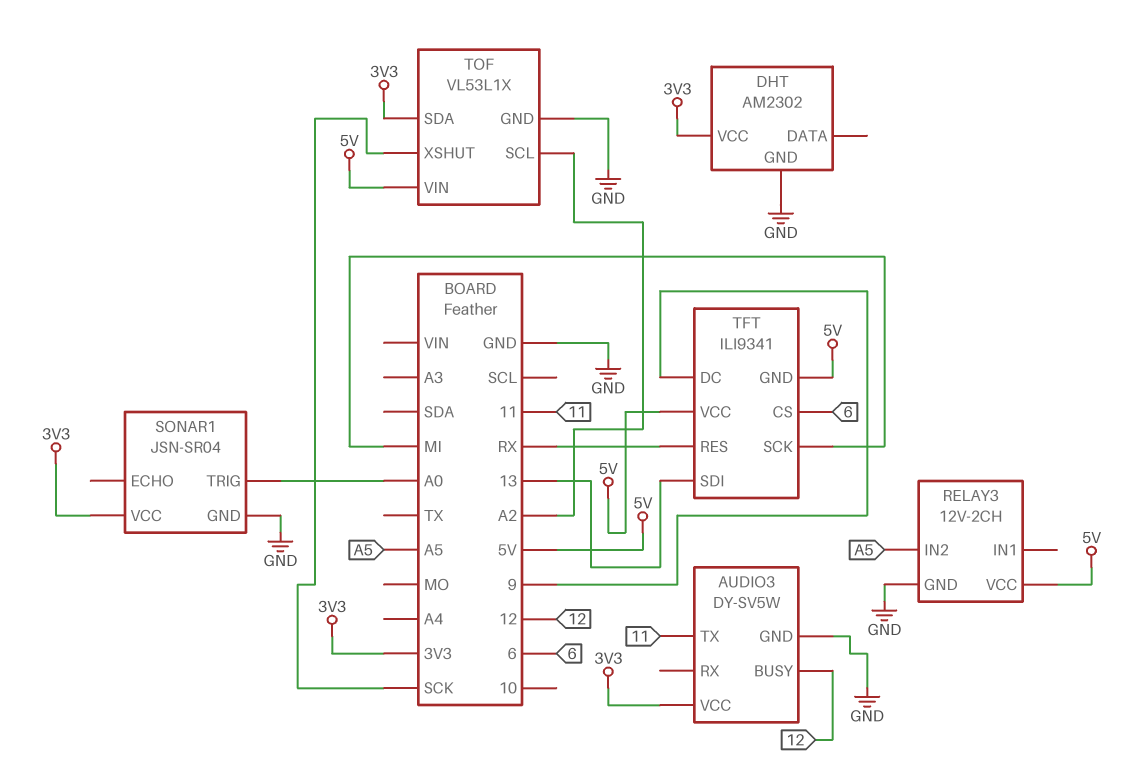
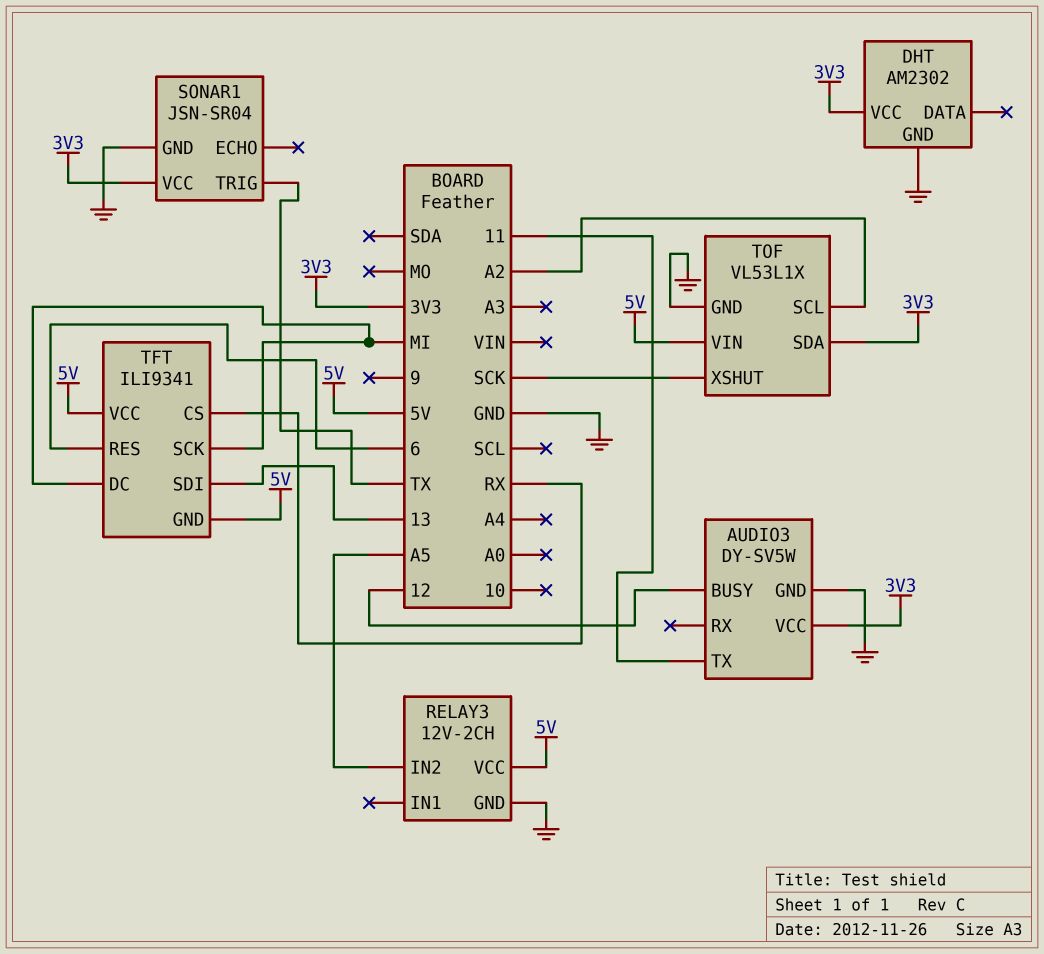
SONAR1 pin TRIG: A0 -> TX
TFT pin CS: 6 -> RX
TFT pin DC: 9 -> MI
TFT pin RES: RX -> 6

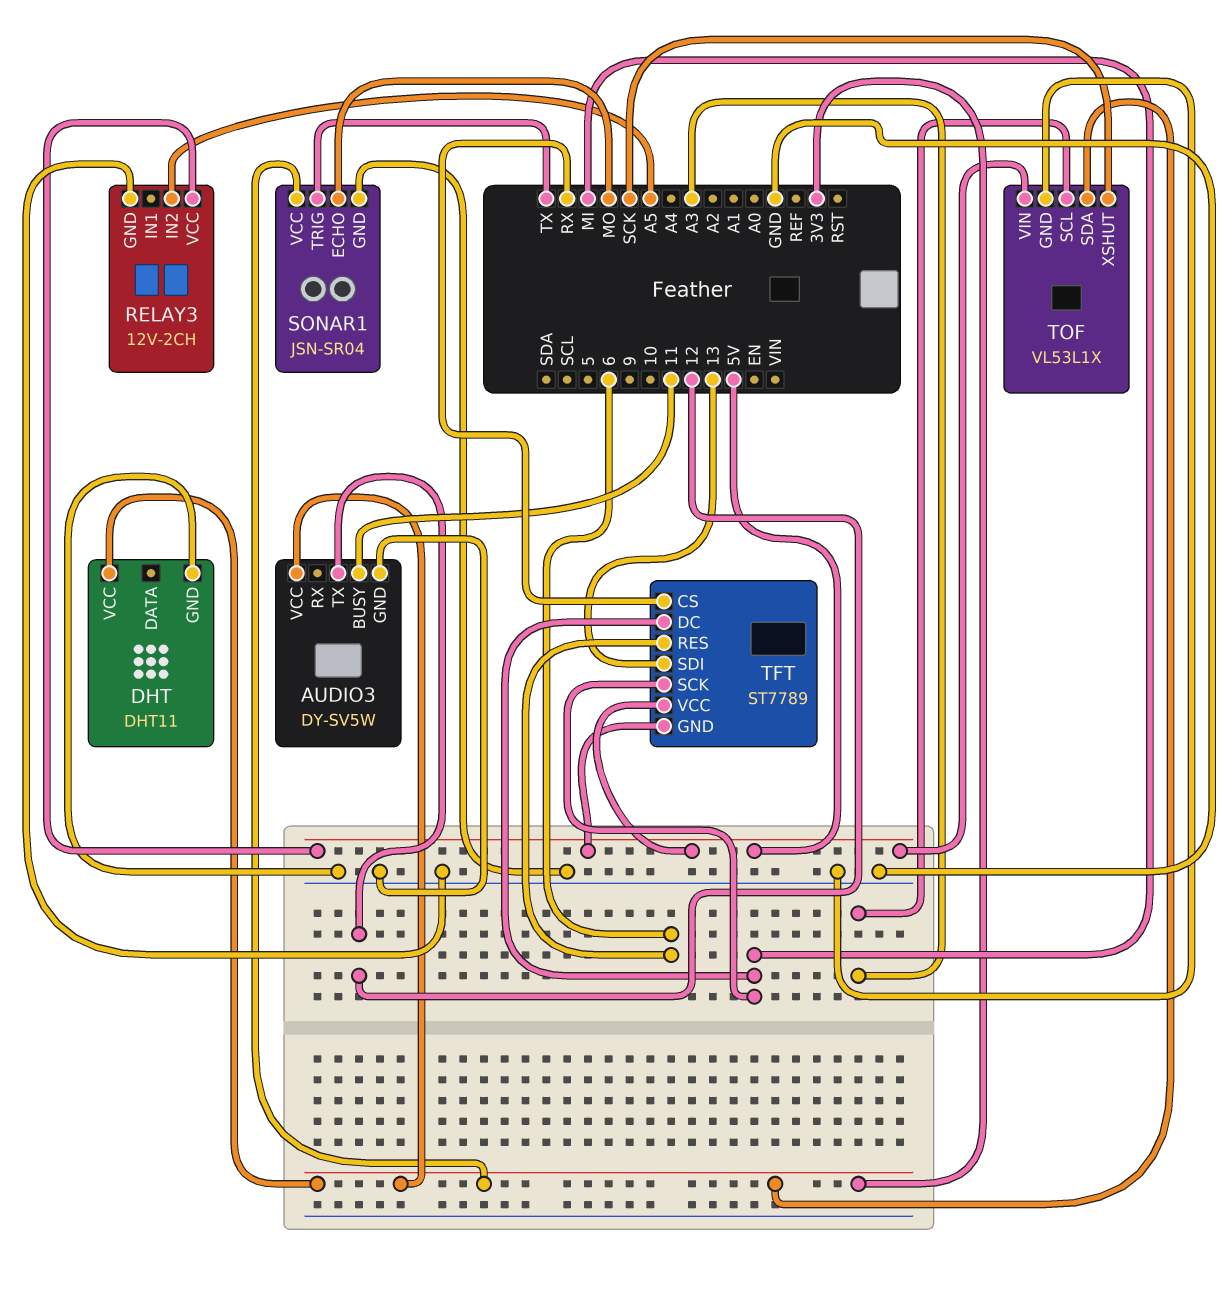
AUDIO3 pin BUSY: 12 -> 11
AUDIO3 pin TX: 11 -> 12
DHT: AM2302 -> DHT11
SONAR1 pin ECHO: none -> MO
TFT: ILI9341 -> ST7789
TOF pin SCL: A2 -> A3

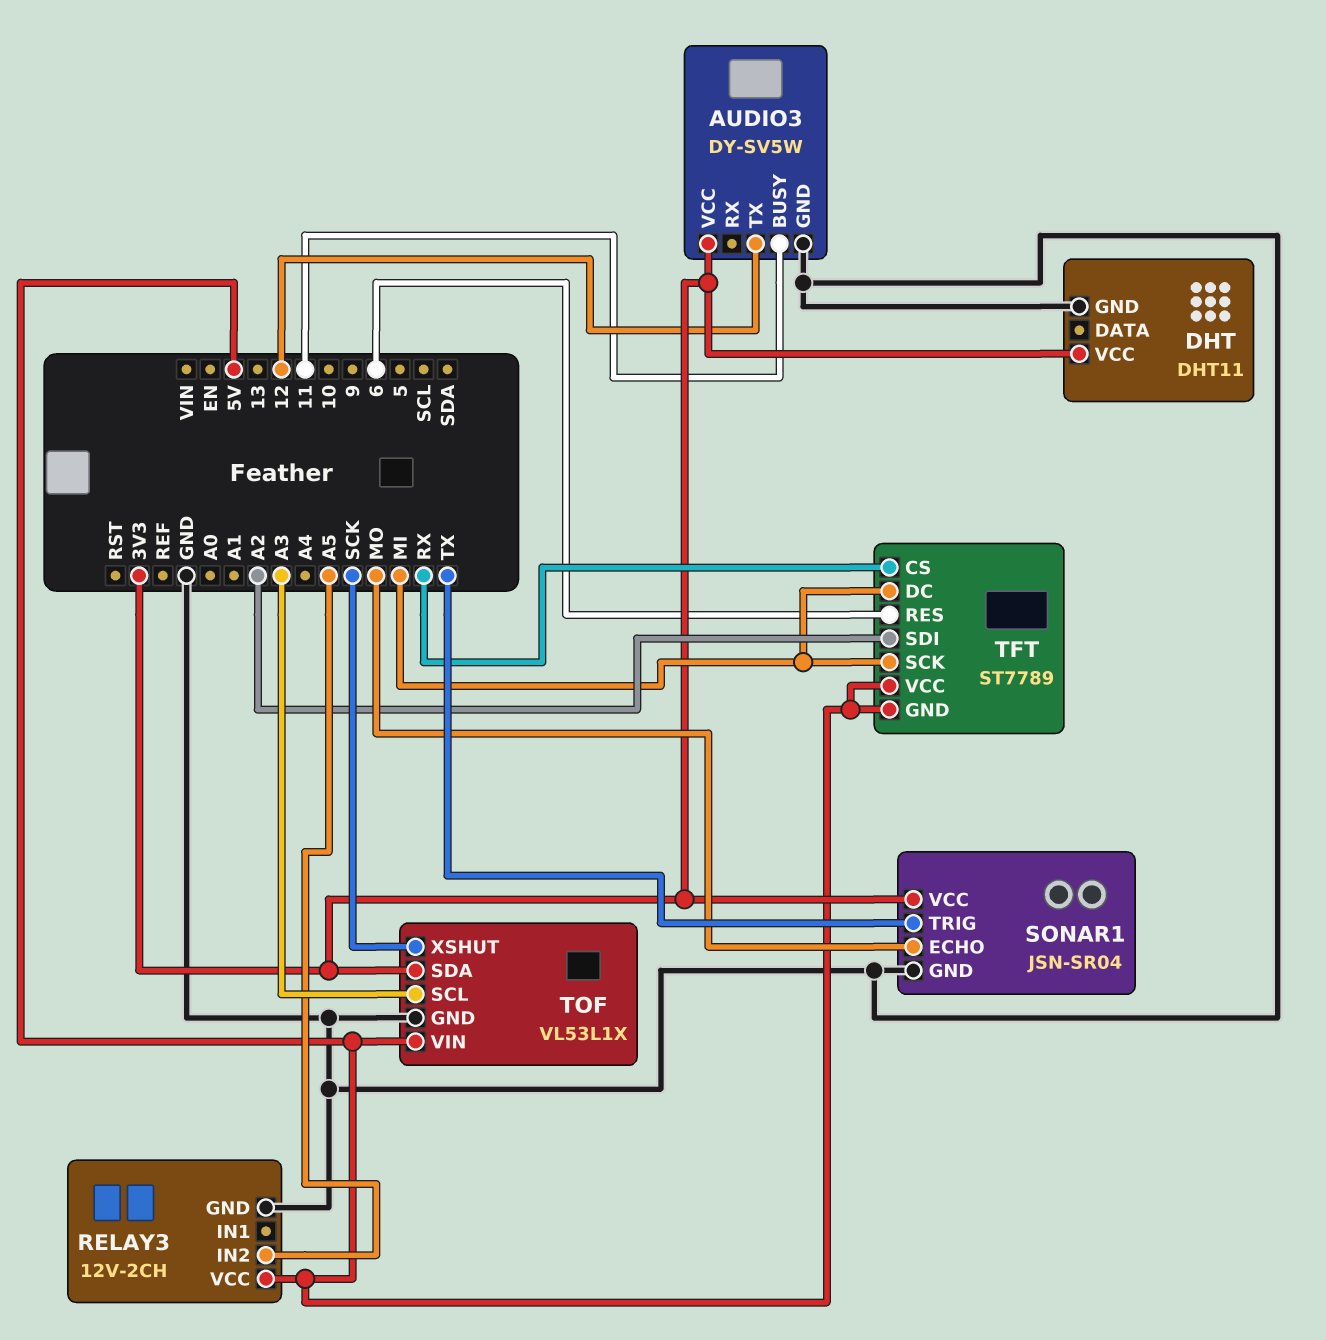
TFT pin SDI: 13 -> A2

